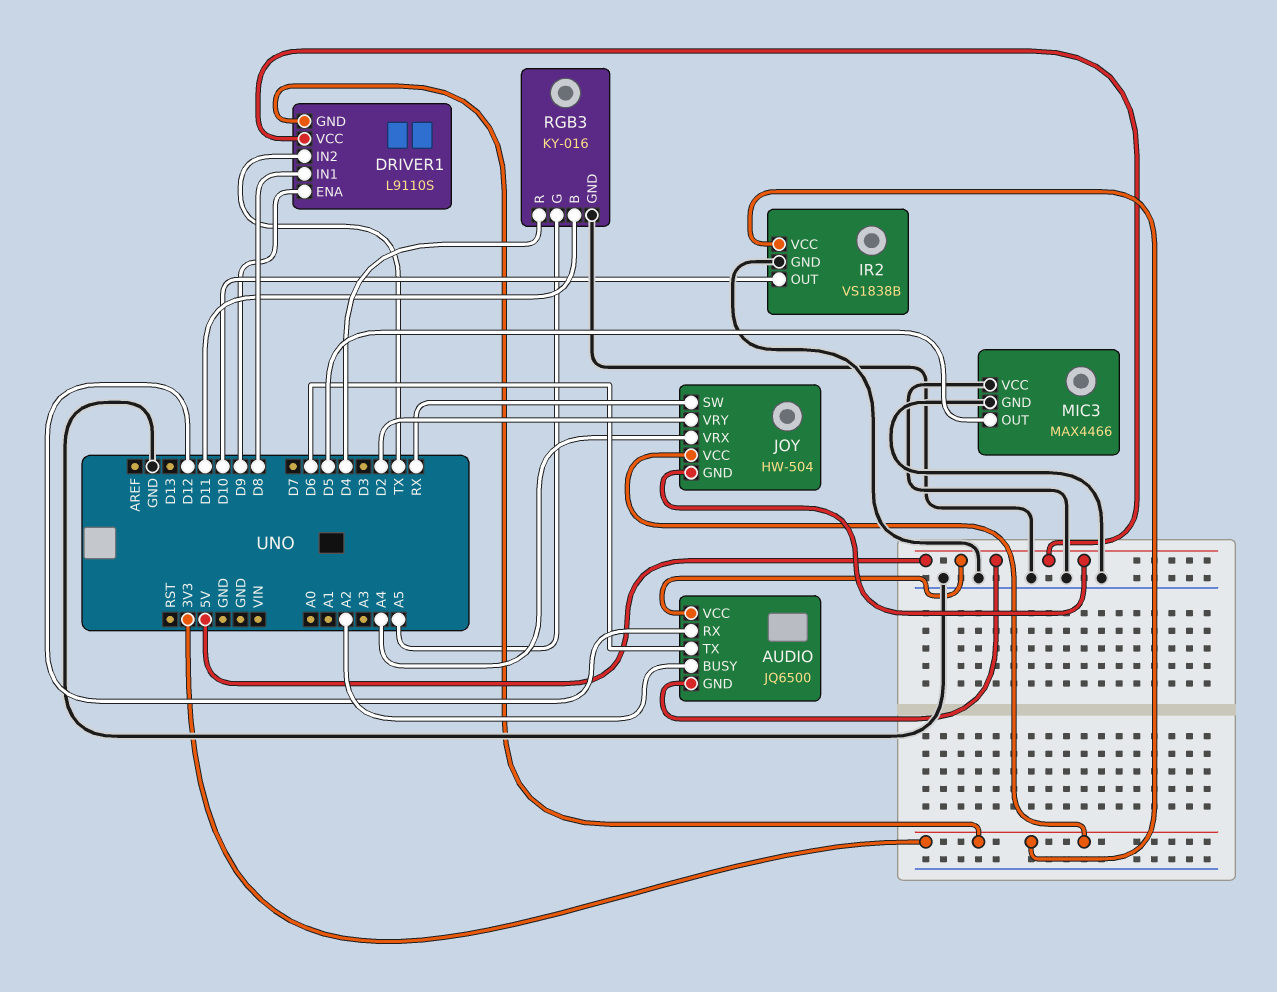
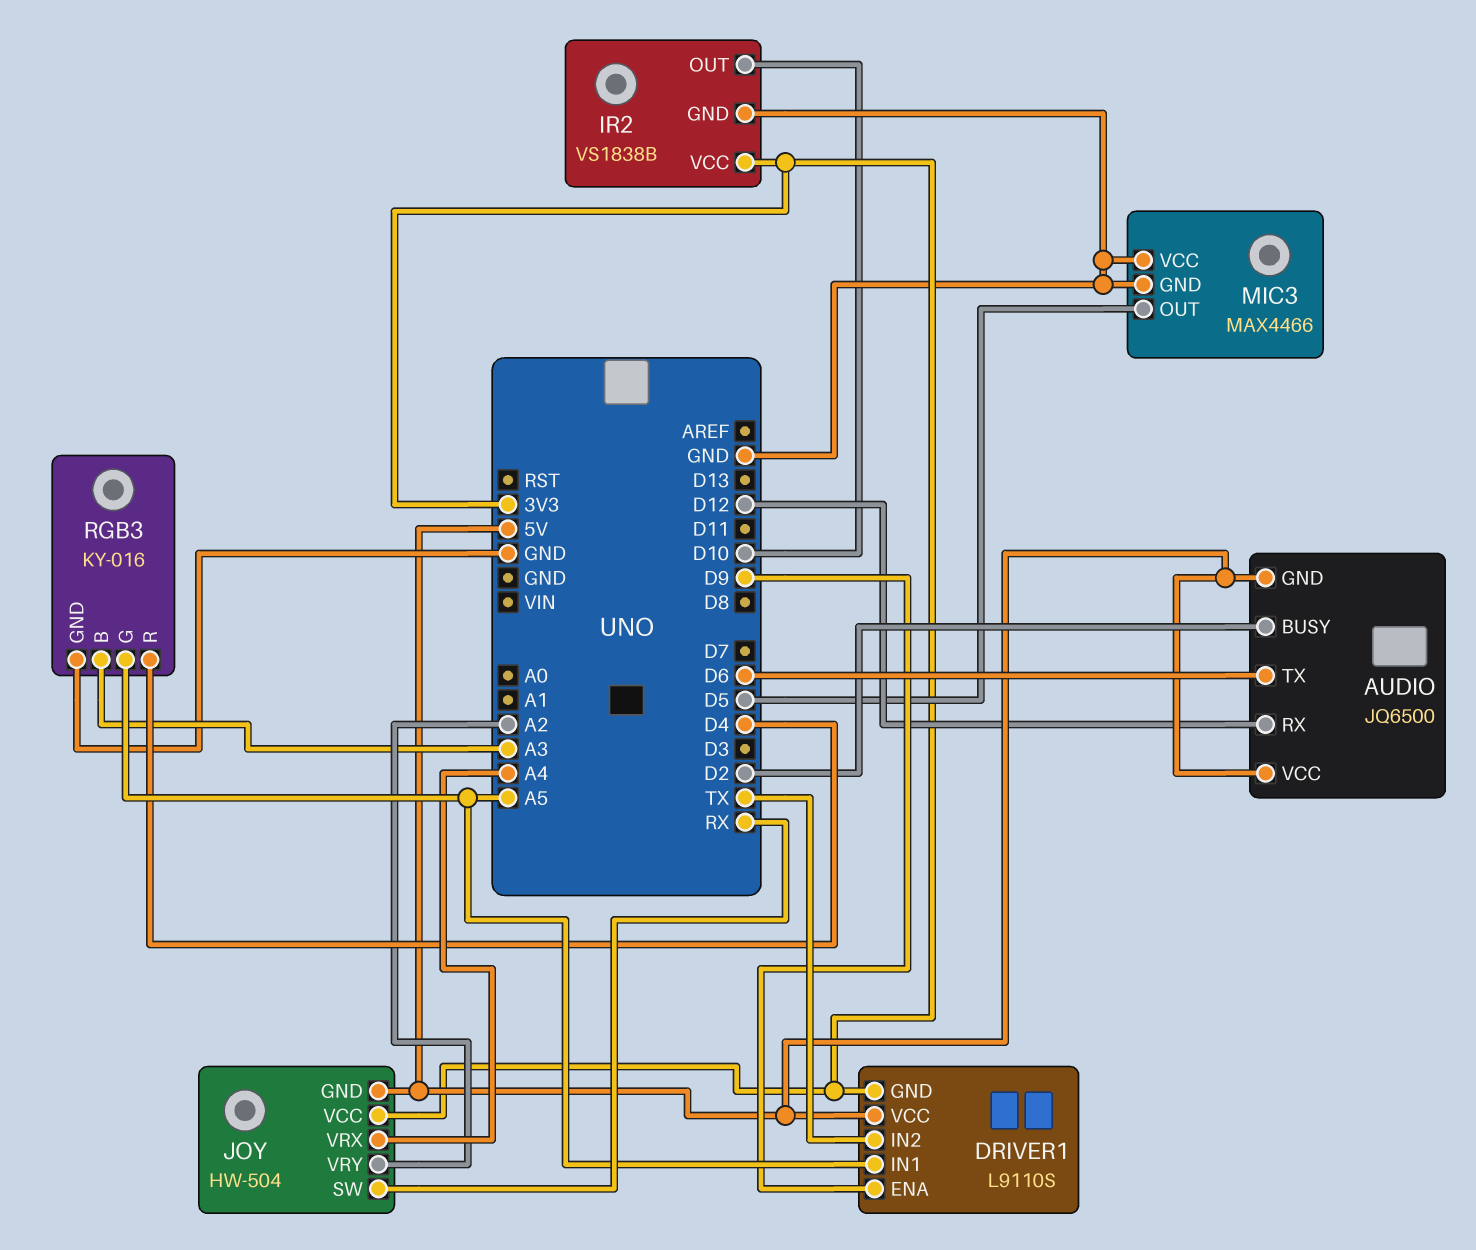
AUDIO pin BUSY: A2 -> D2
DRIVER1 pin IN1: D8 -> A5
JOY pin VRY: D2 -> A2
RGB3 pin B: D11 -> A3

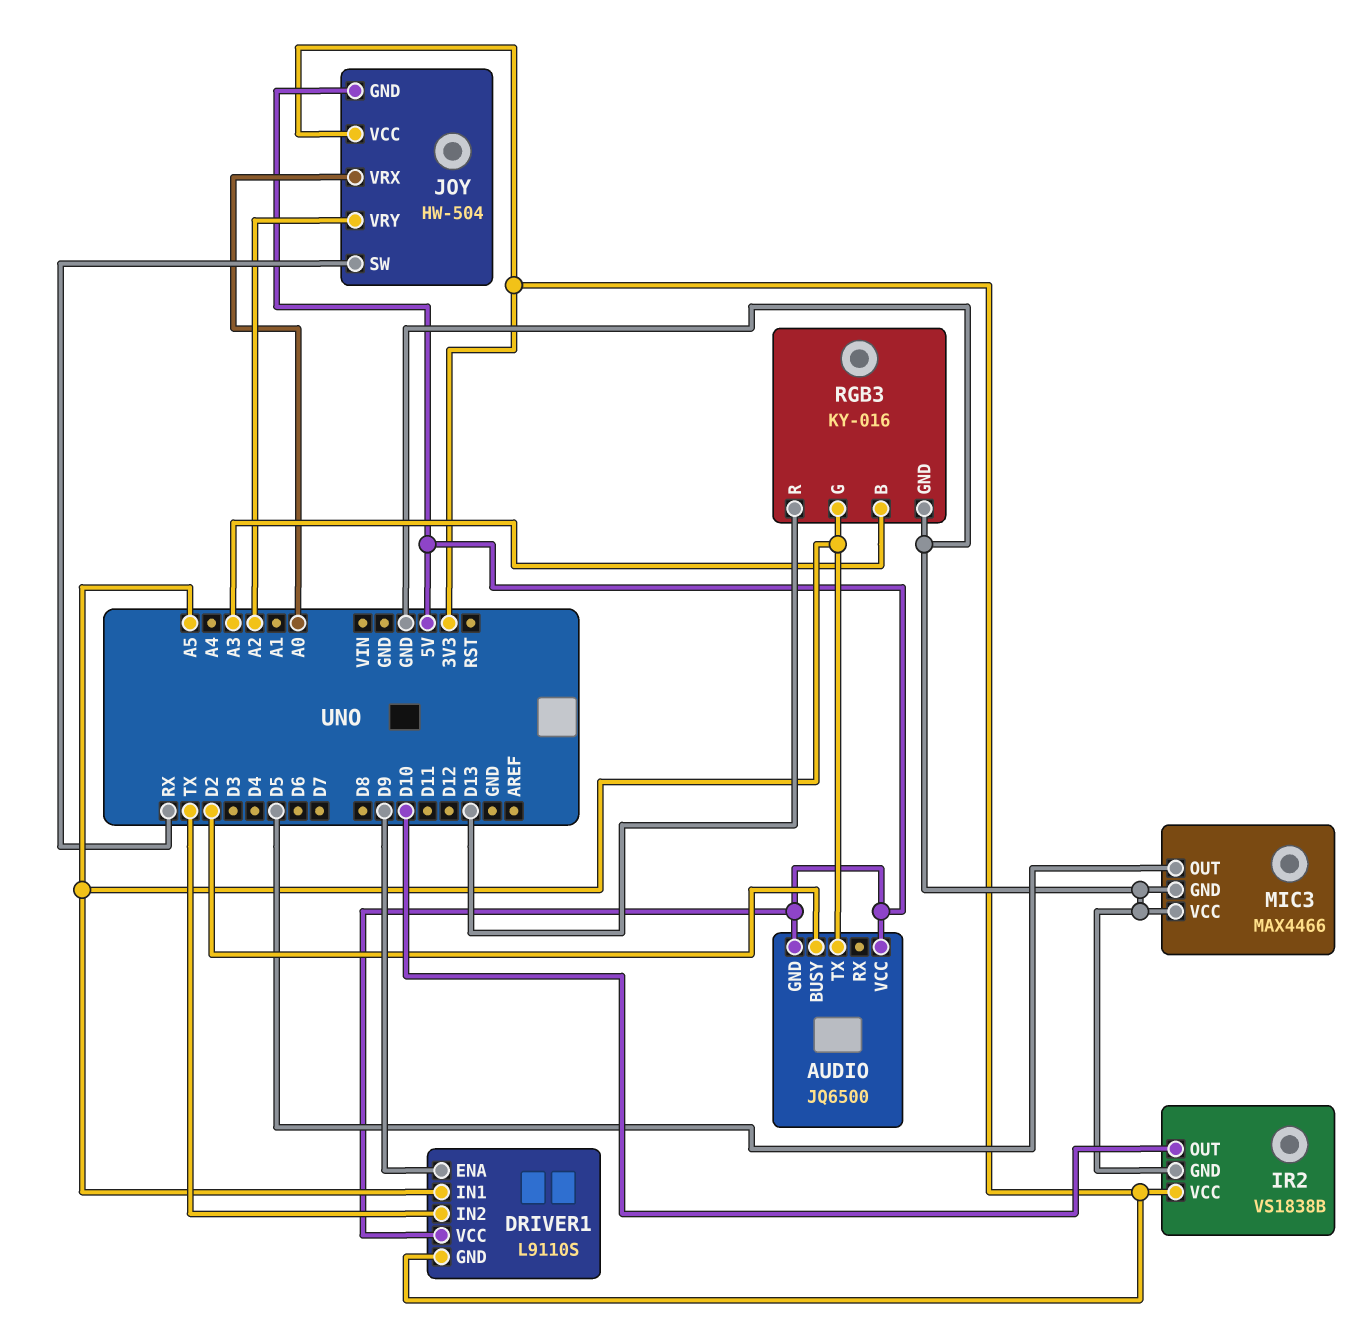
AUDIO pin RX: D12 -> none
AUDIO pin TX: D6 -> A5
JOY pin VRX: A4 -> A0
RGB3 pin R: D4 -> D13

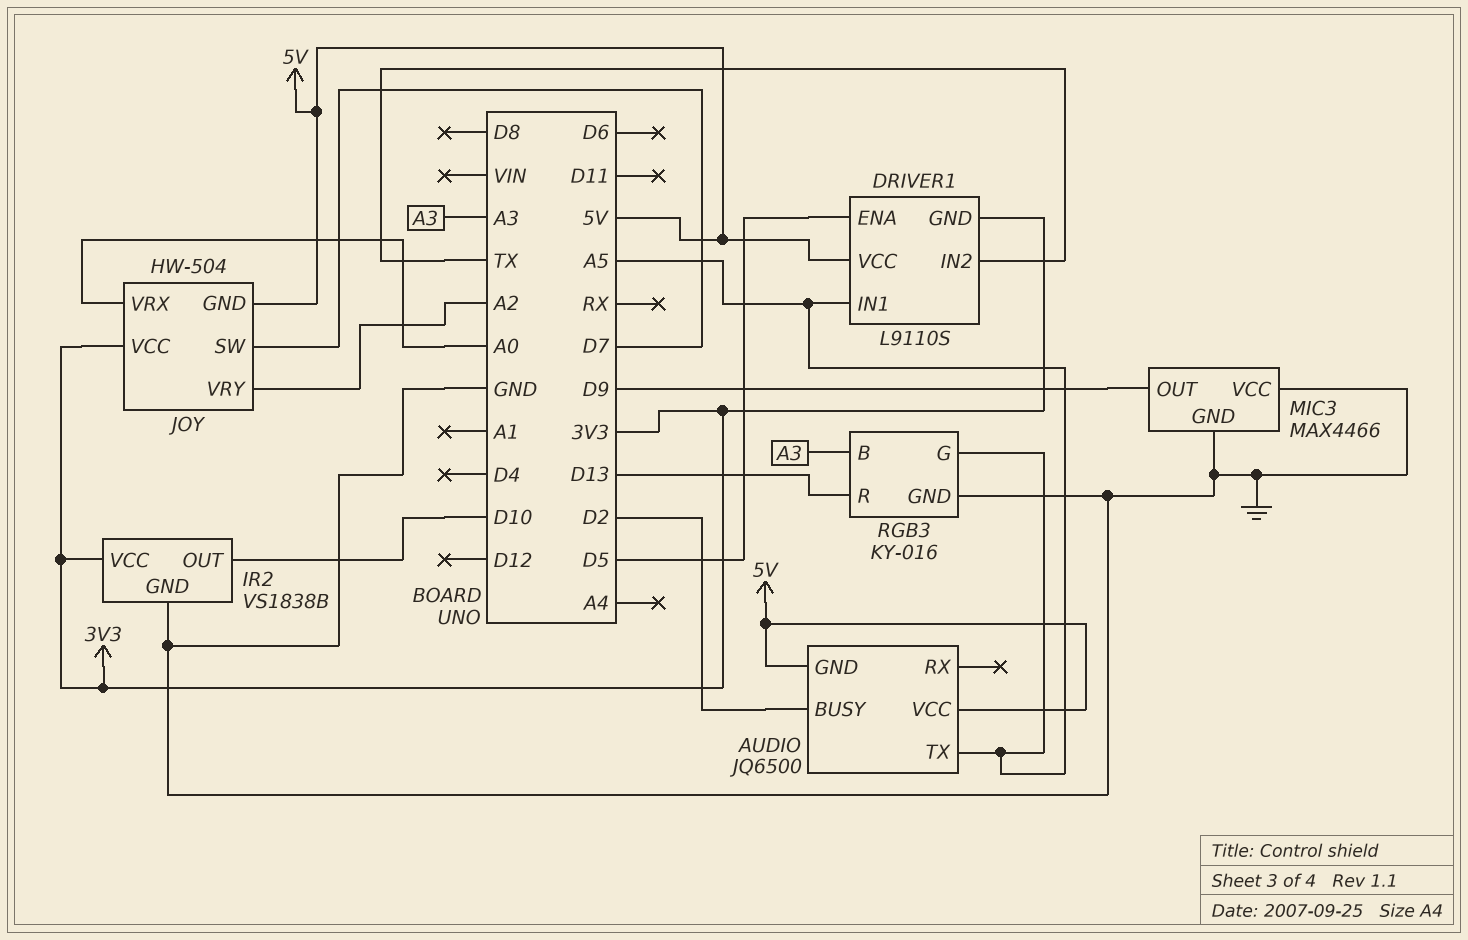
DRIVER1 pin ENA: D9 -> D5
JOY pin SW: RX -> D7
MIC3 pin OUT: D5 -> D9

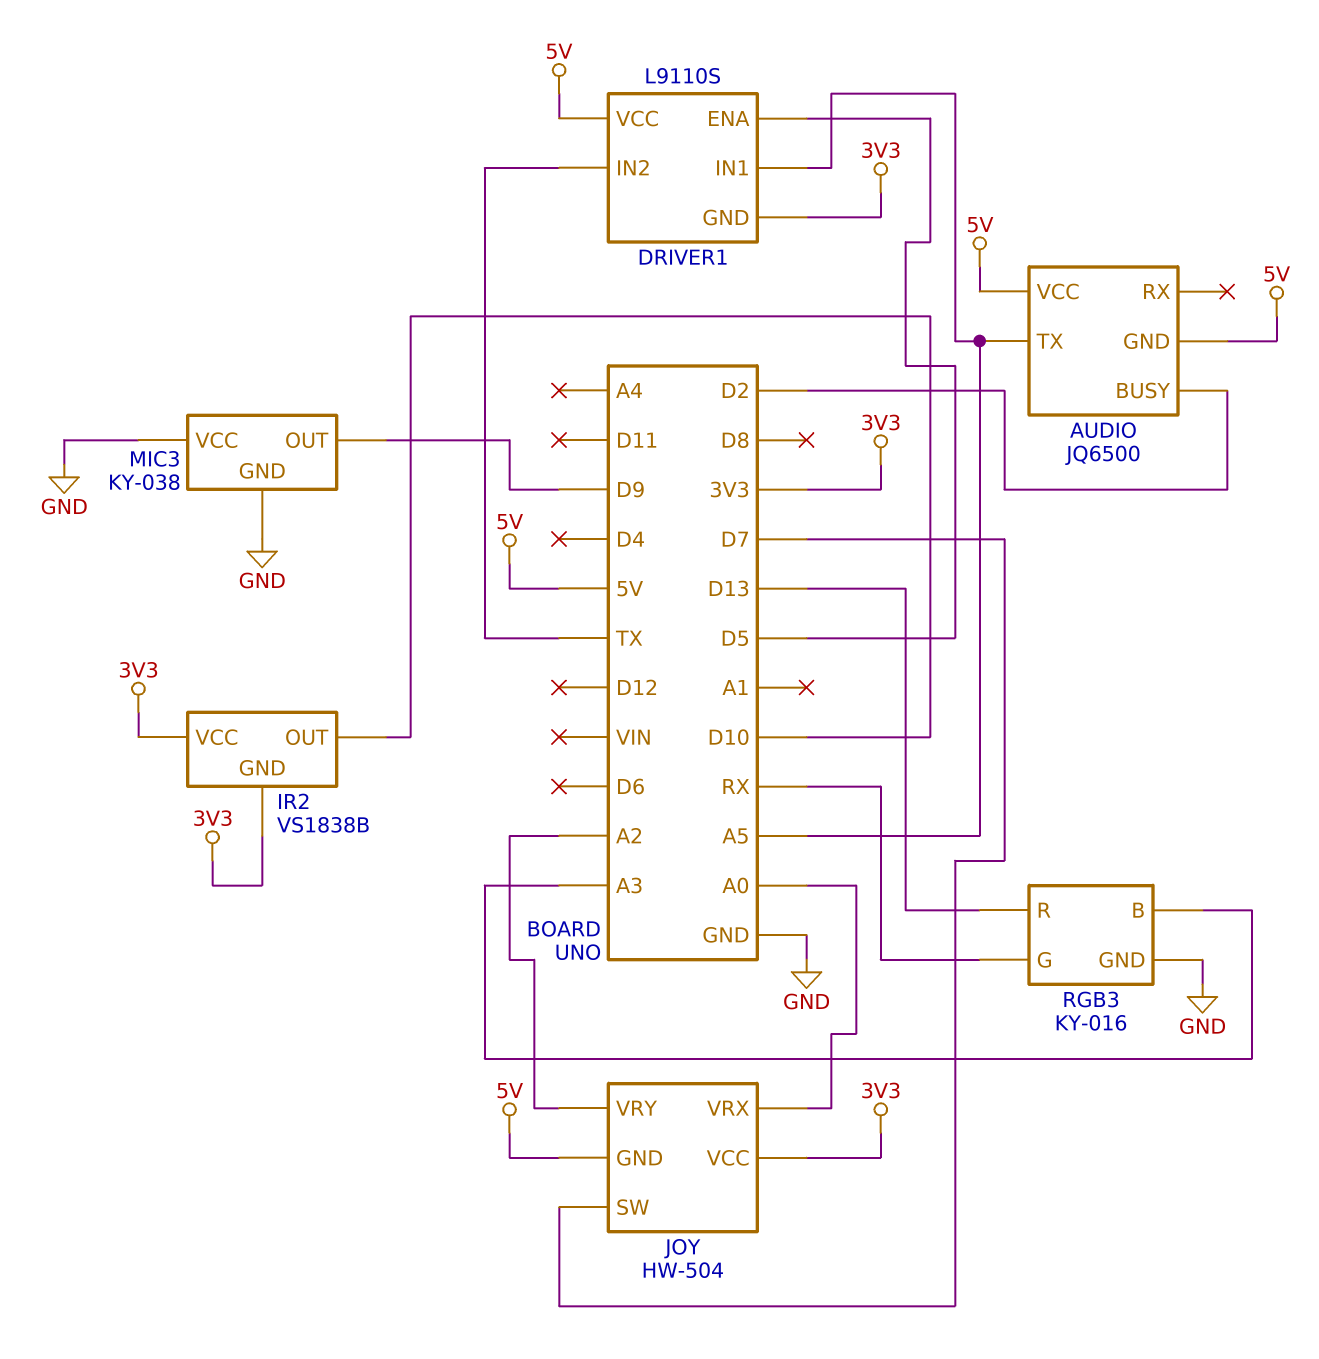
IR2 pin GND: GND -> 3V3
MIC3: MAX4466 -> KY-038
RGB3 pin G: A5 -> RX

